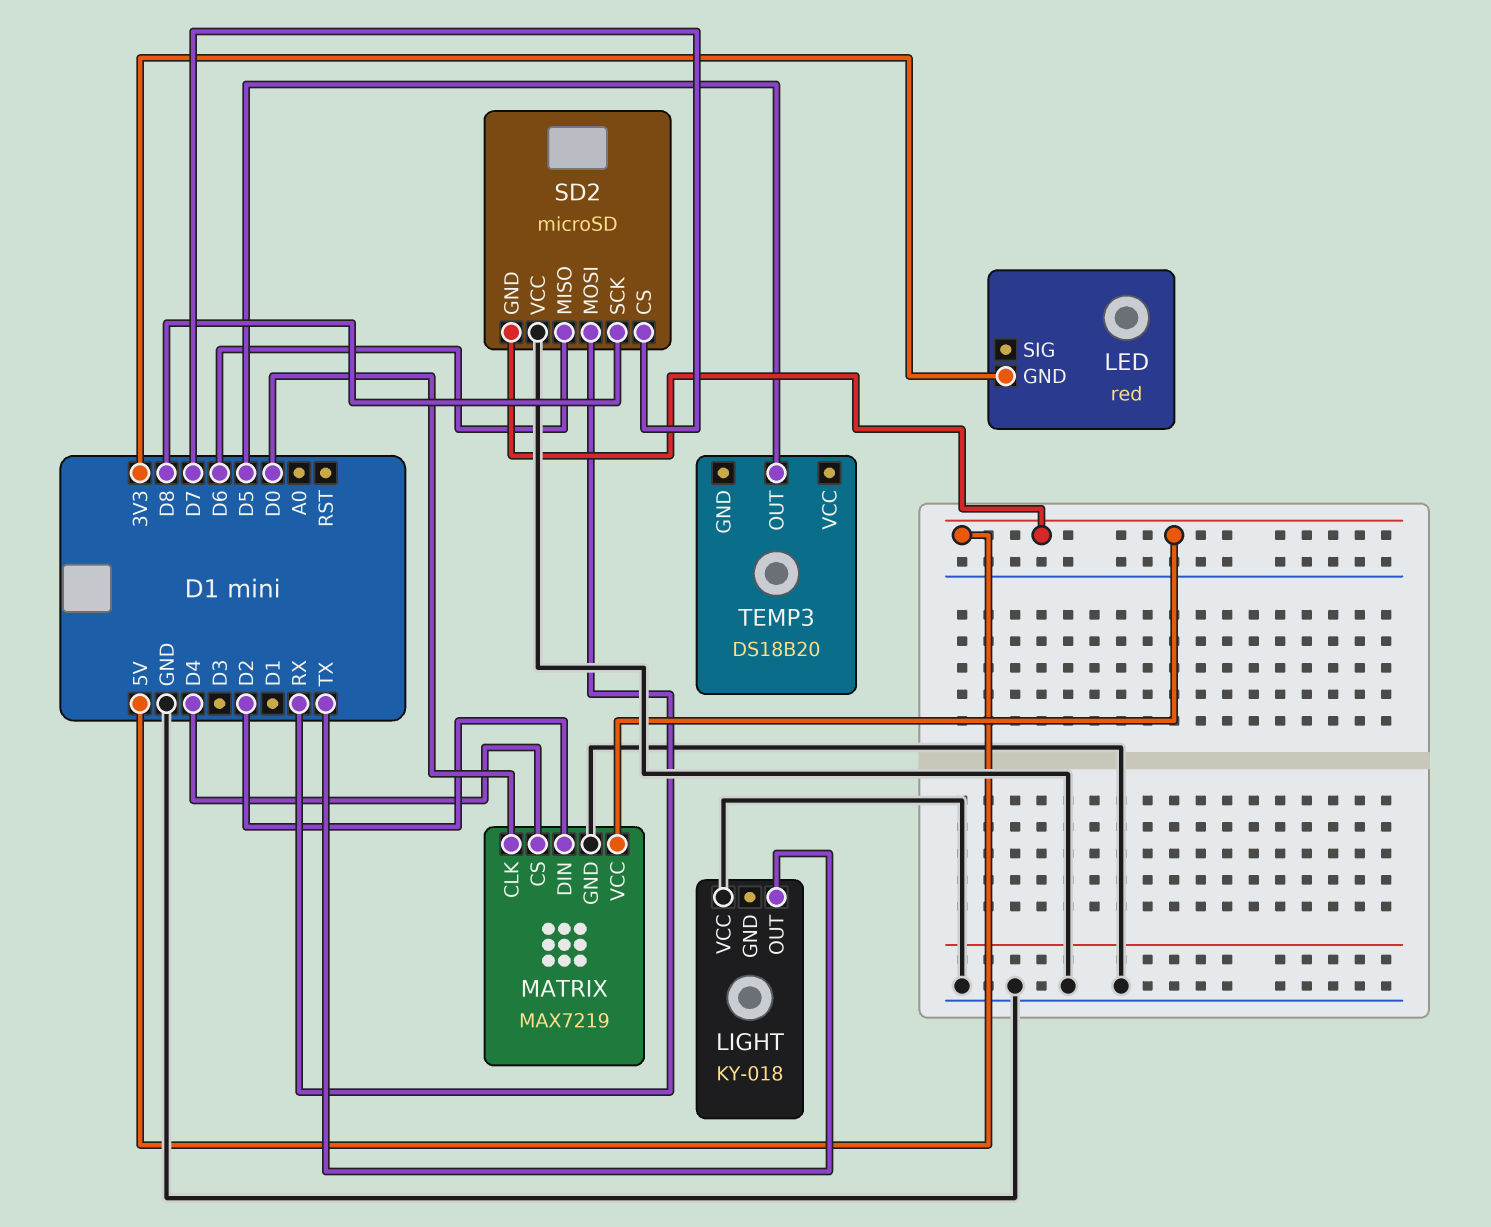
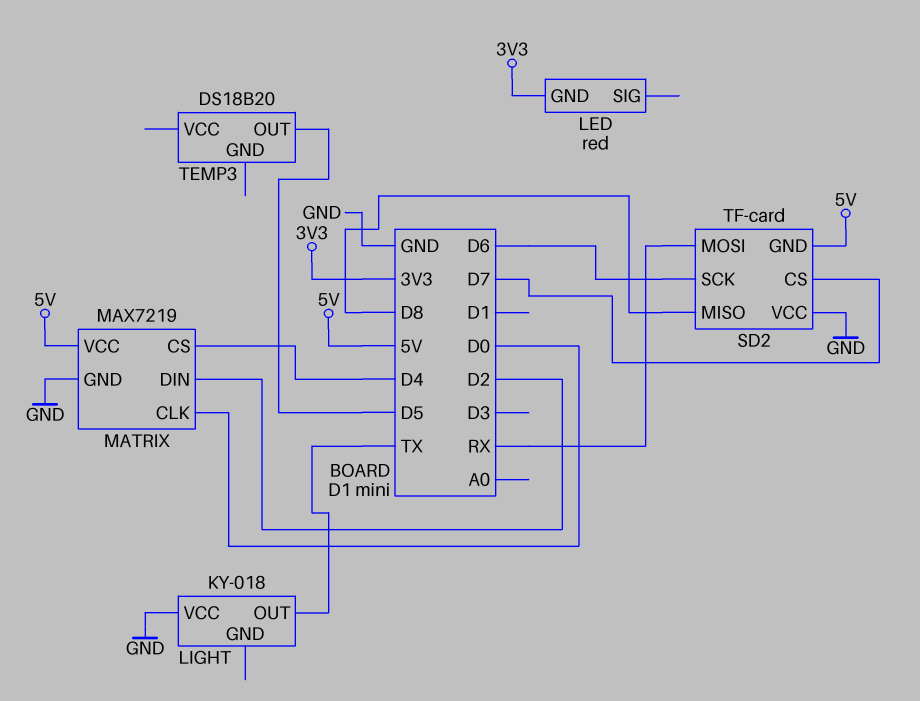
SD2: microSD -> TF-card
SD2 pin MISO: D6 -> D8
SD2 pin SCK: D8 -> D6

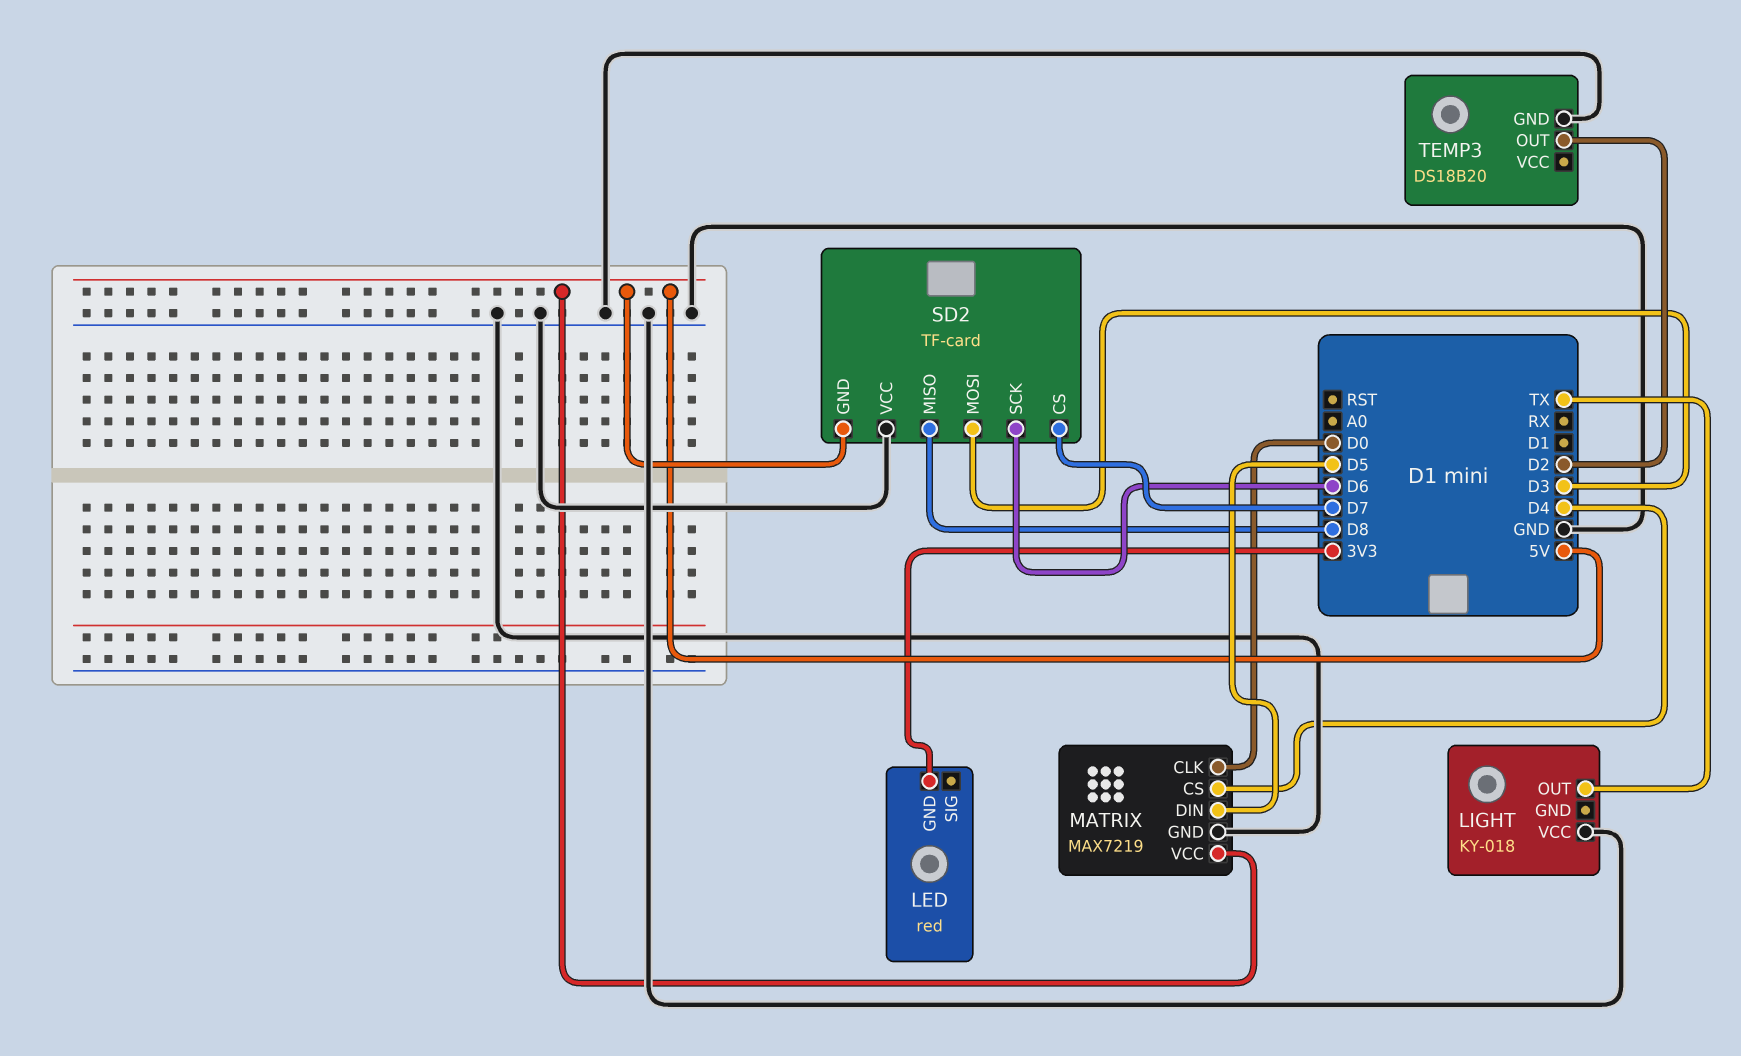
MATRIX pin DIN: D2 -> D5
SD2 pin MOSI: RX -> D3
TEMP3 pin GND: none -> GND
TEMP3 pin OUT: D5 -> D2

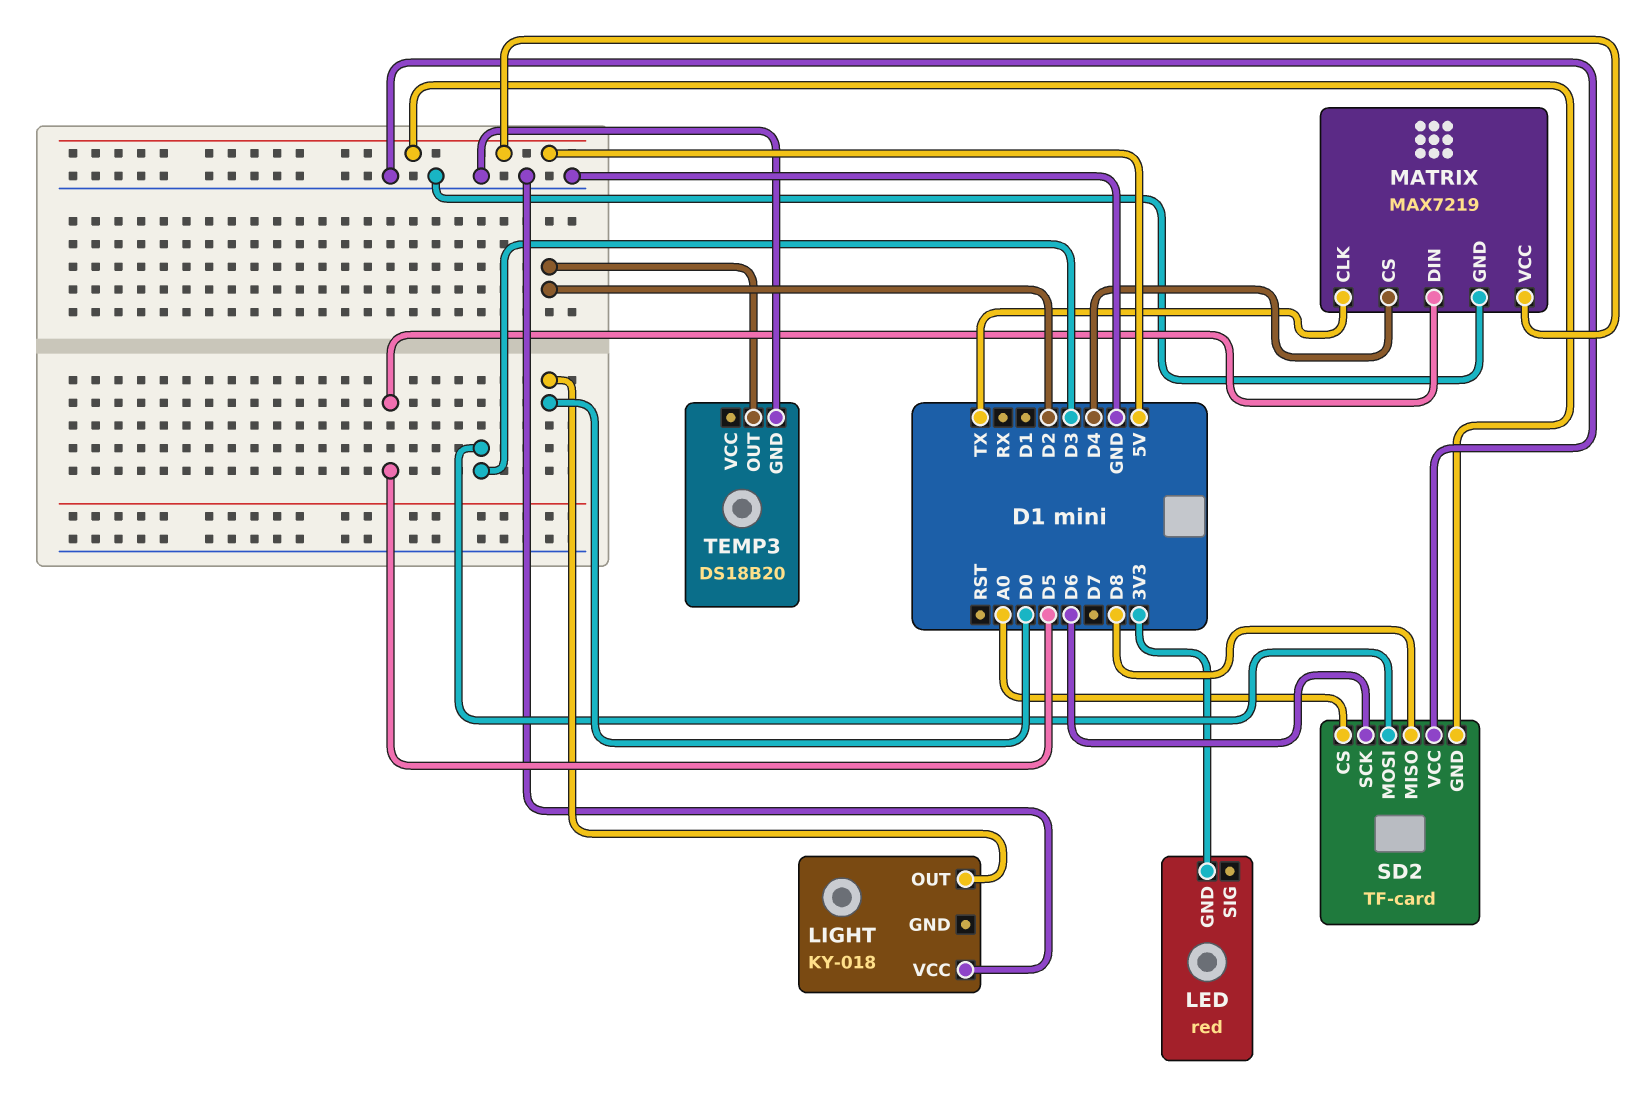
LIGHT pin OUT: TX -> D0
MATRIX pin CLK: D0 -> TX
SD2 pin CS: D7 -> A0

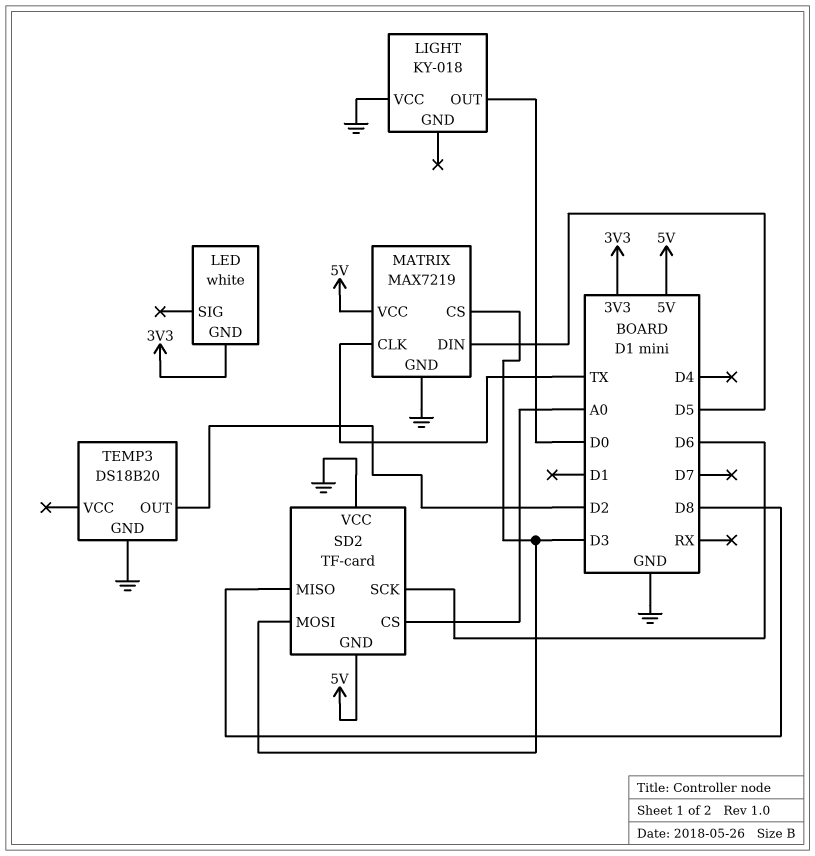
LED: red -> white
MATRIX pin CS: D4 -> D3

